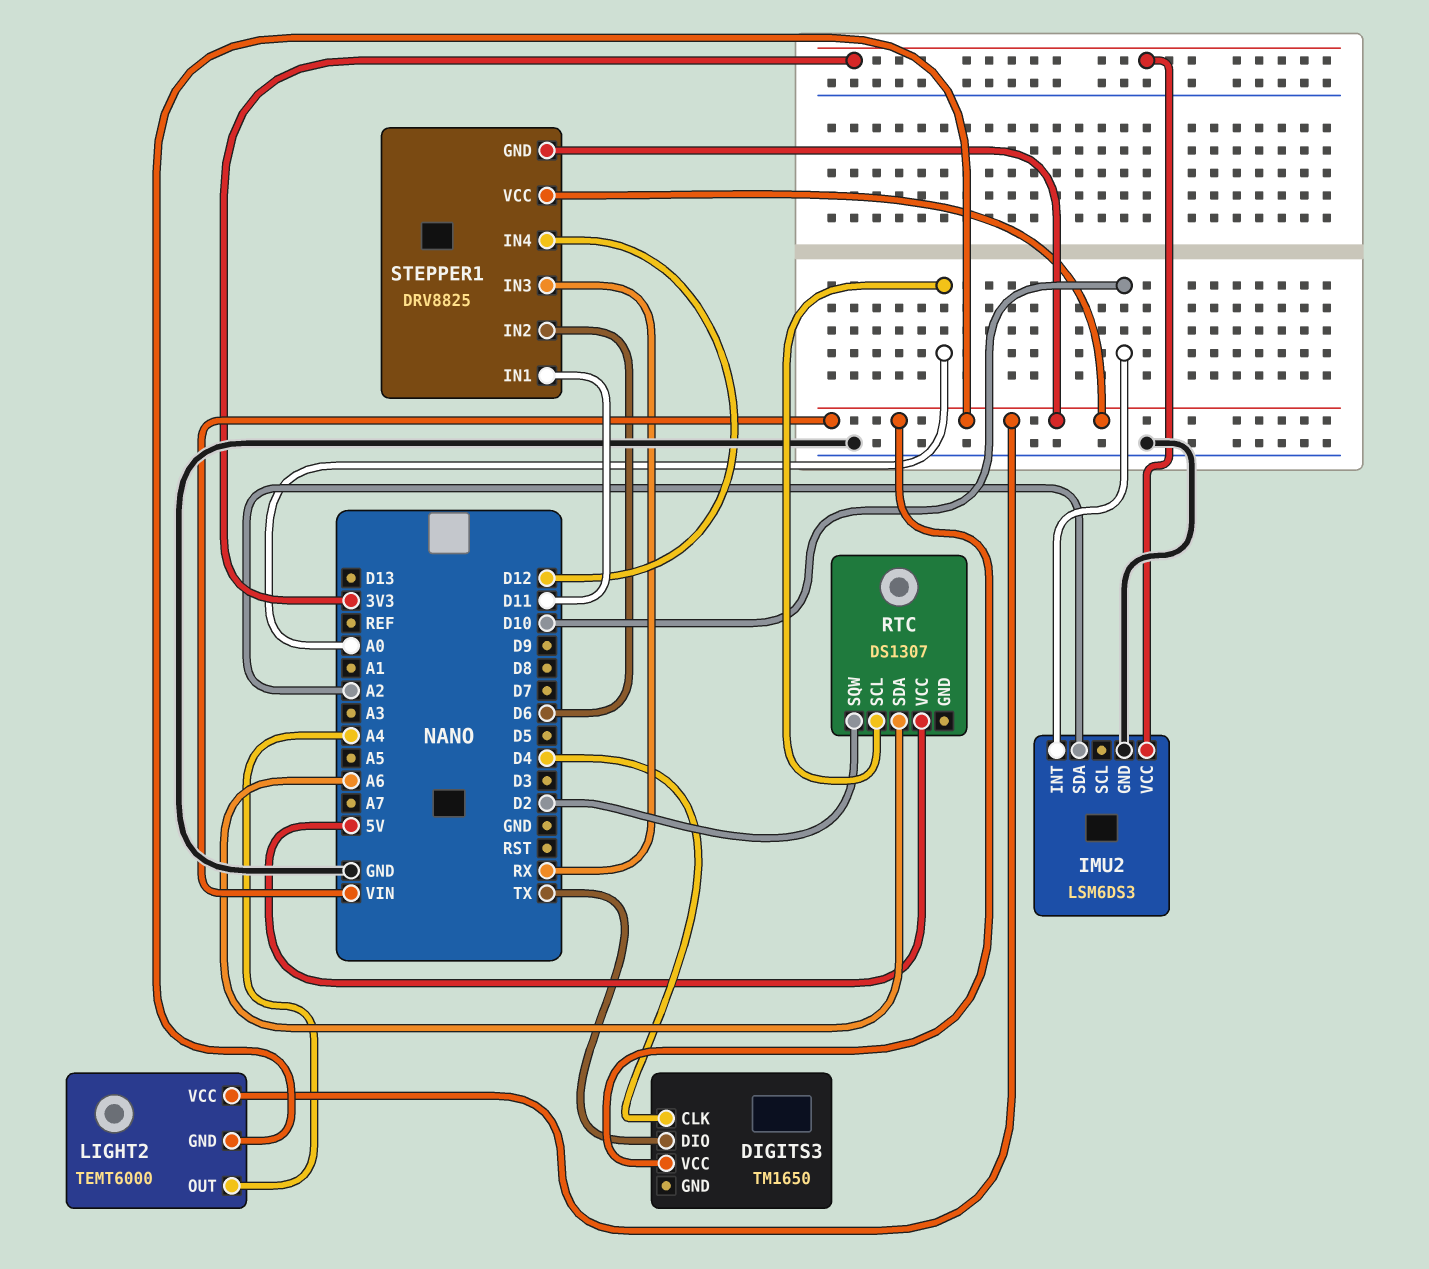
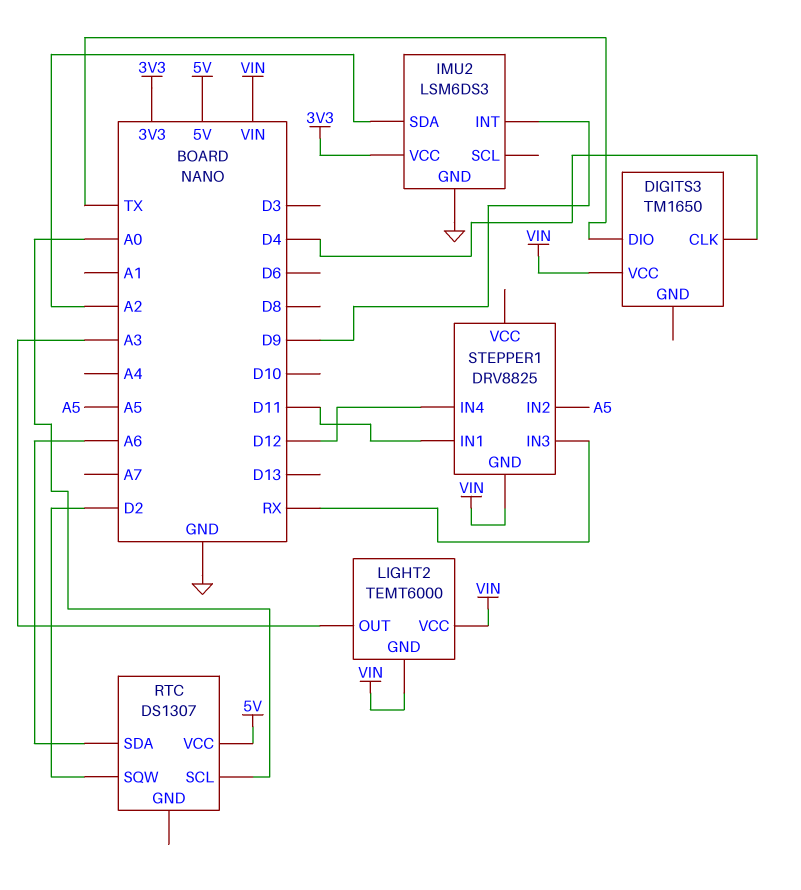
IMU2 pin INT: D10 -> D9
LIGHT2 pin OUT: A4 -> A3
STEPPER1 pin IN2: D6 -> A5
STEPPER1 pin VCC: VIN -> none

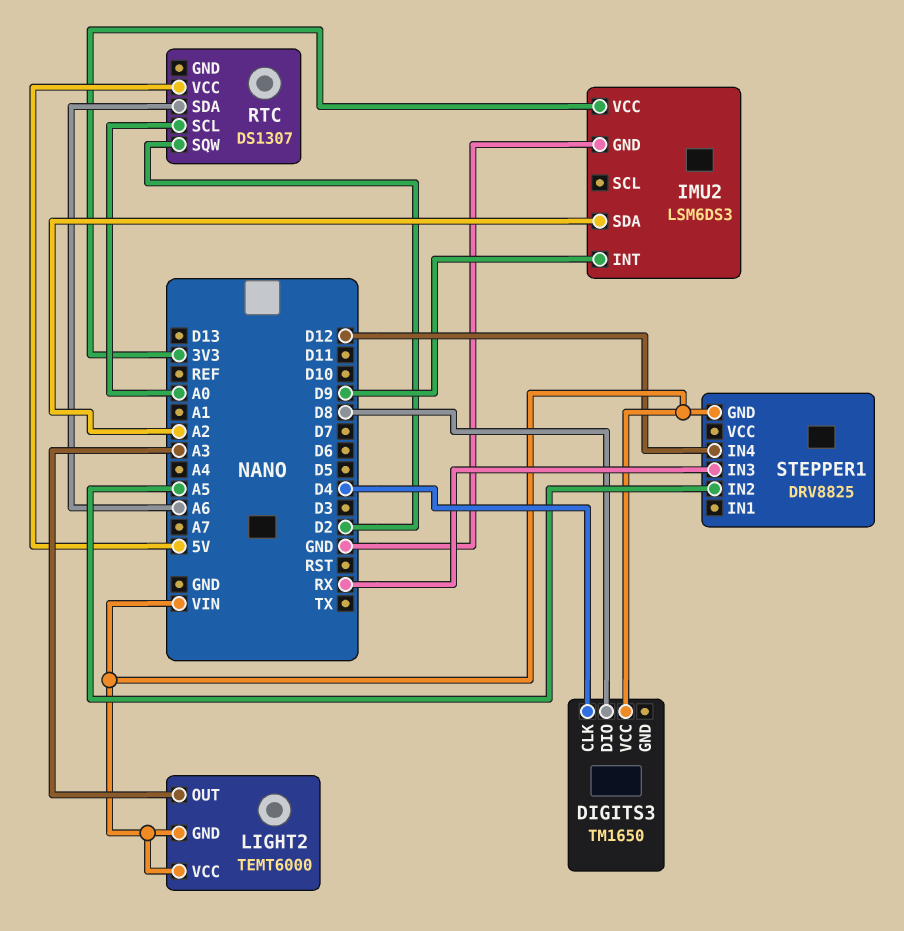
DIGITS3 pin DIO: TX -> D8
STEPPER1 pin IN1: D11 -> none

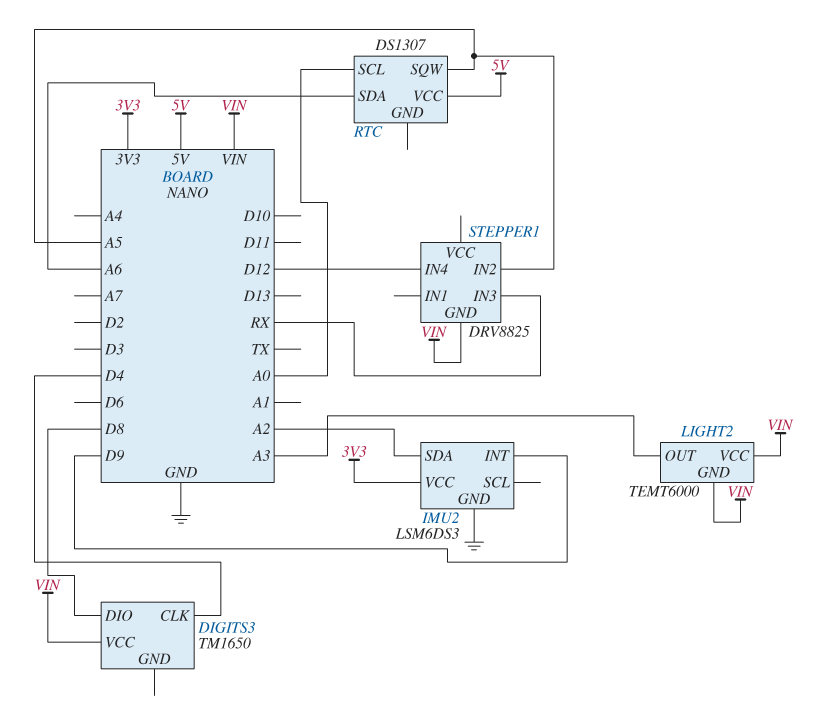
RTC pin SQW: D2 -> A5

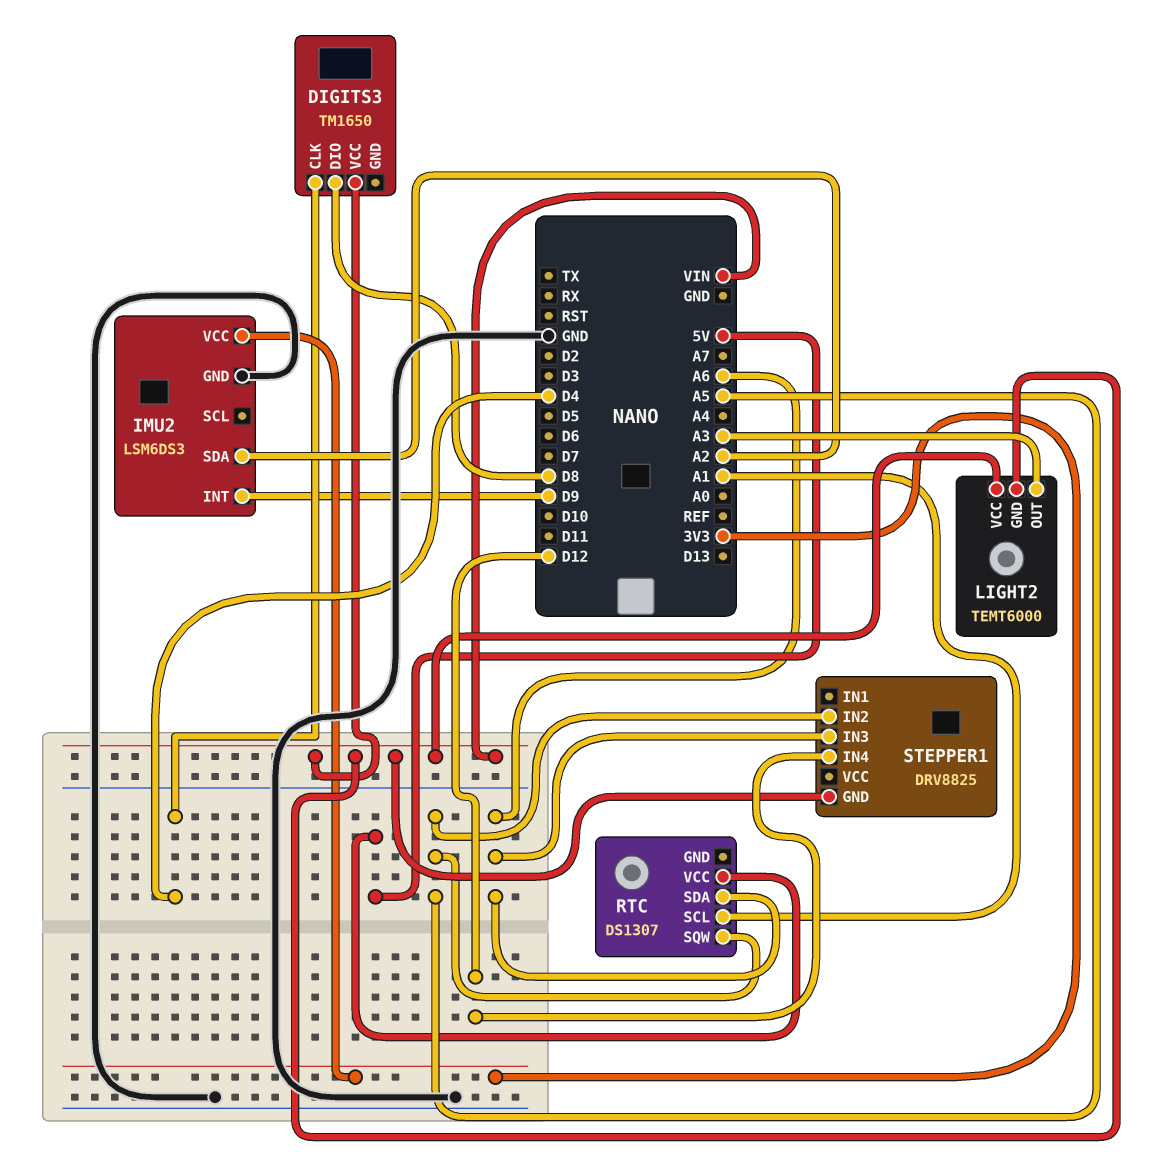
RTC pin SCL: A0 -> A1
STEPPER1 pin IN3: RX -> A6

